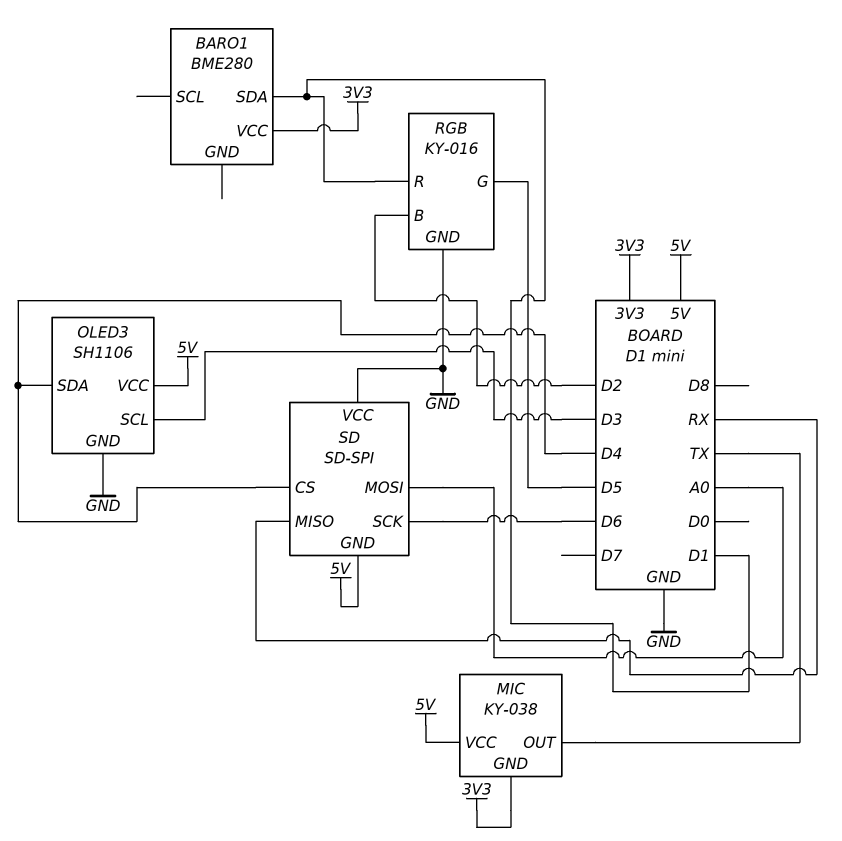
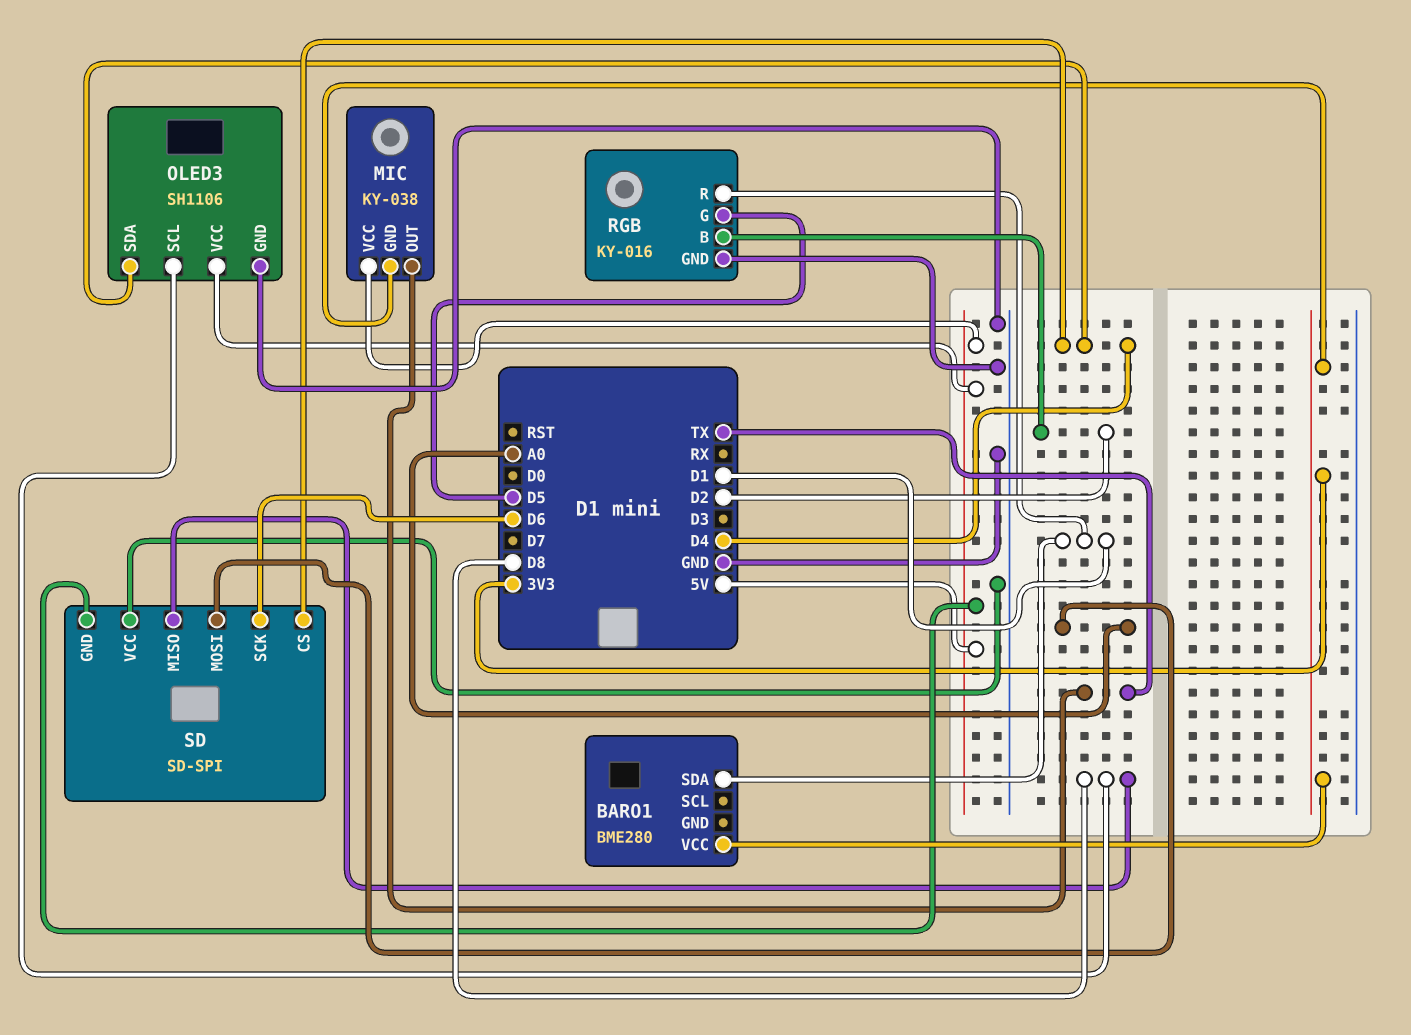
OLED3 pin SCL: D3 -> D8
SD pin MISO: RX -> D8

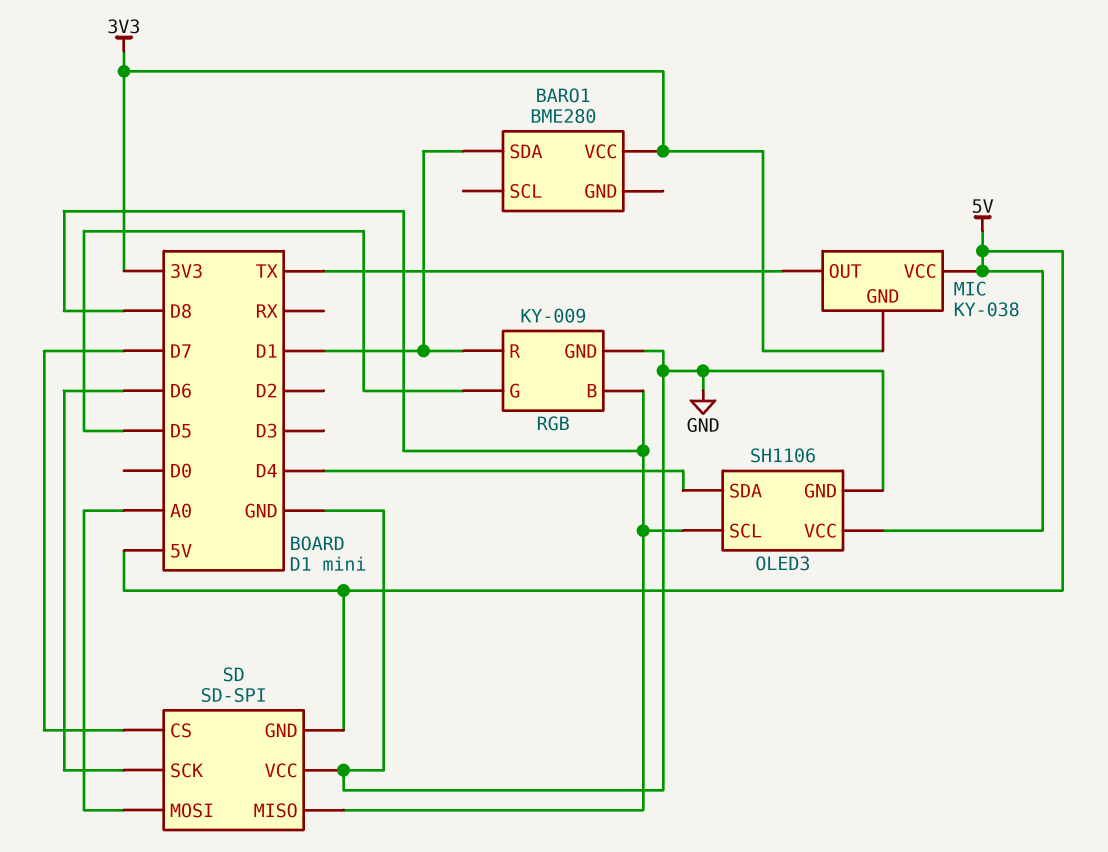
RGB: KY-016 -> KY-009
RGB pin B: D2 -> D8
SD pin CS: D4 -> D7

